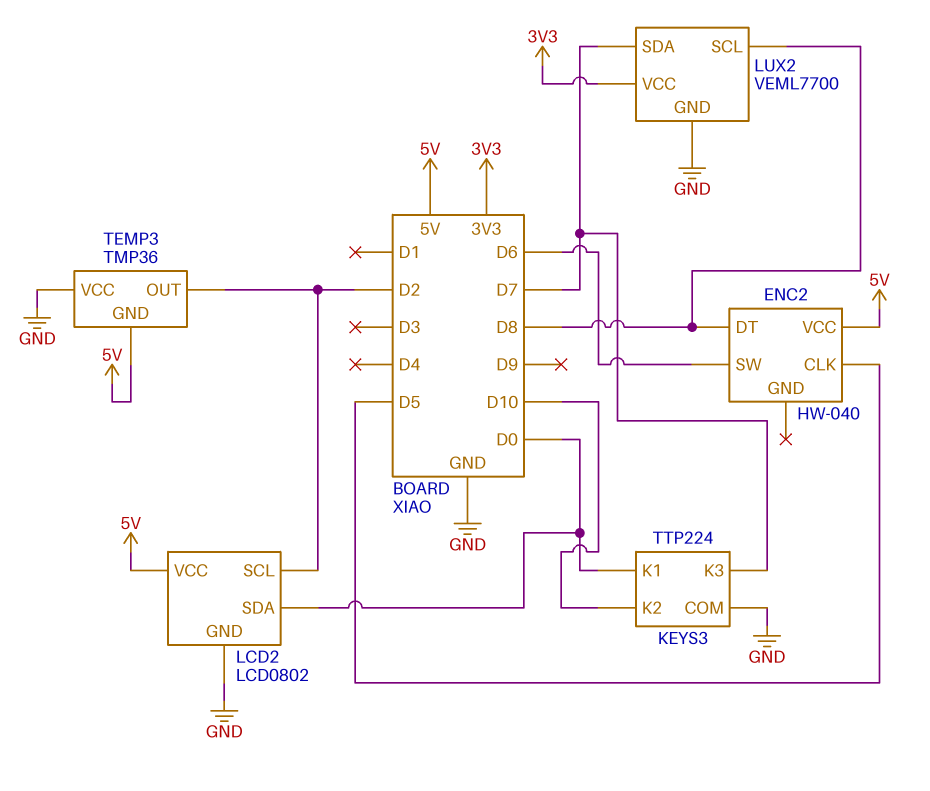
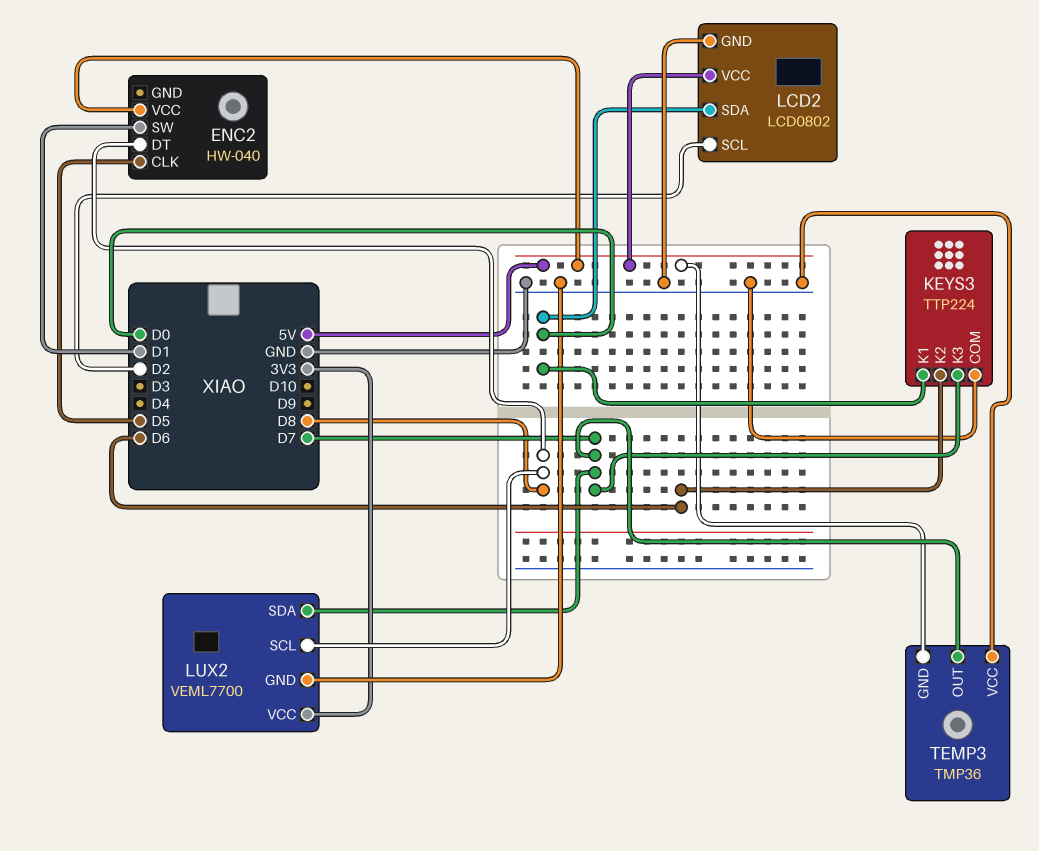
ENC2 pin SW: D6 -> D1
KEYS3 pin K2: D10 -> D6
TEMP3 pin OUT: D2 -> D7

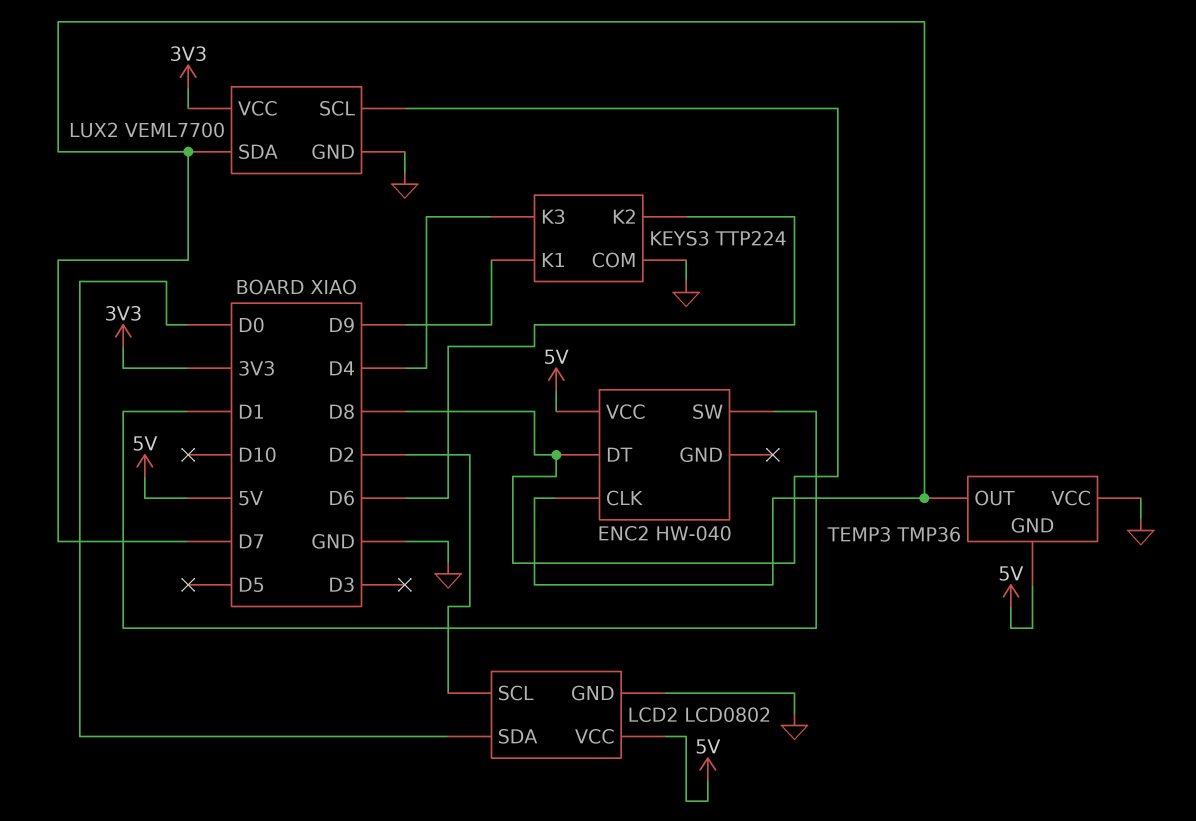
ENC2 pin CLK: D5 -> D7
KEYS3 pin K1: D0 -> D9
KEYS3 pin K3: D7 -> D4

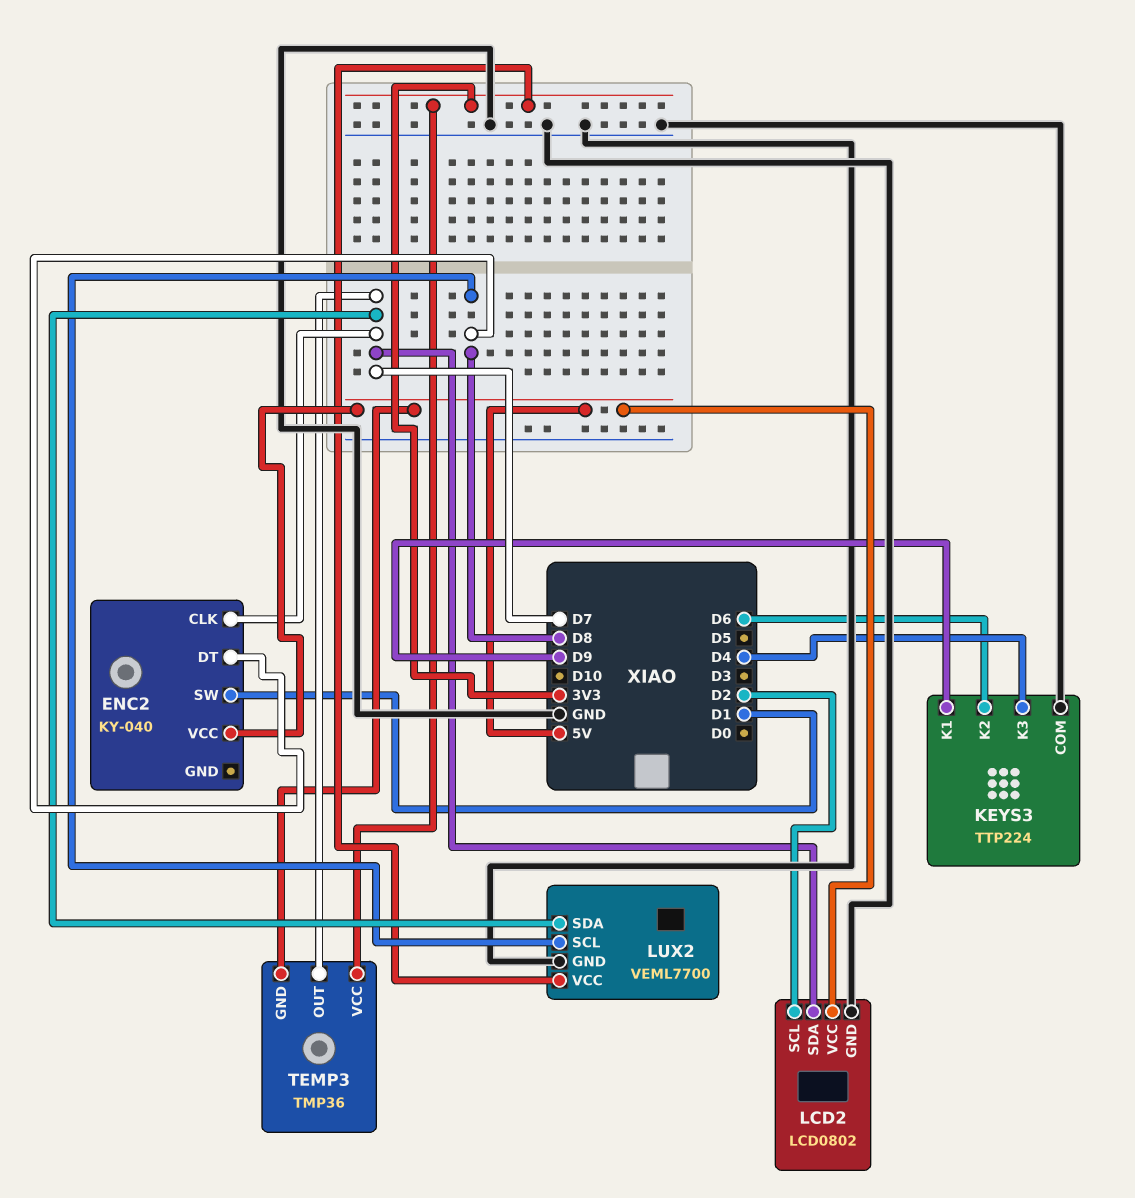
ENC2: HW-040 -> KY-040
LCD2 pin SDA: D0 -> D7
TEMP3 pin VCC: GND -> 3V3

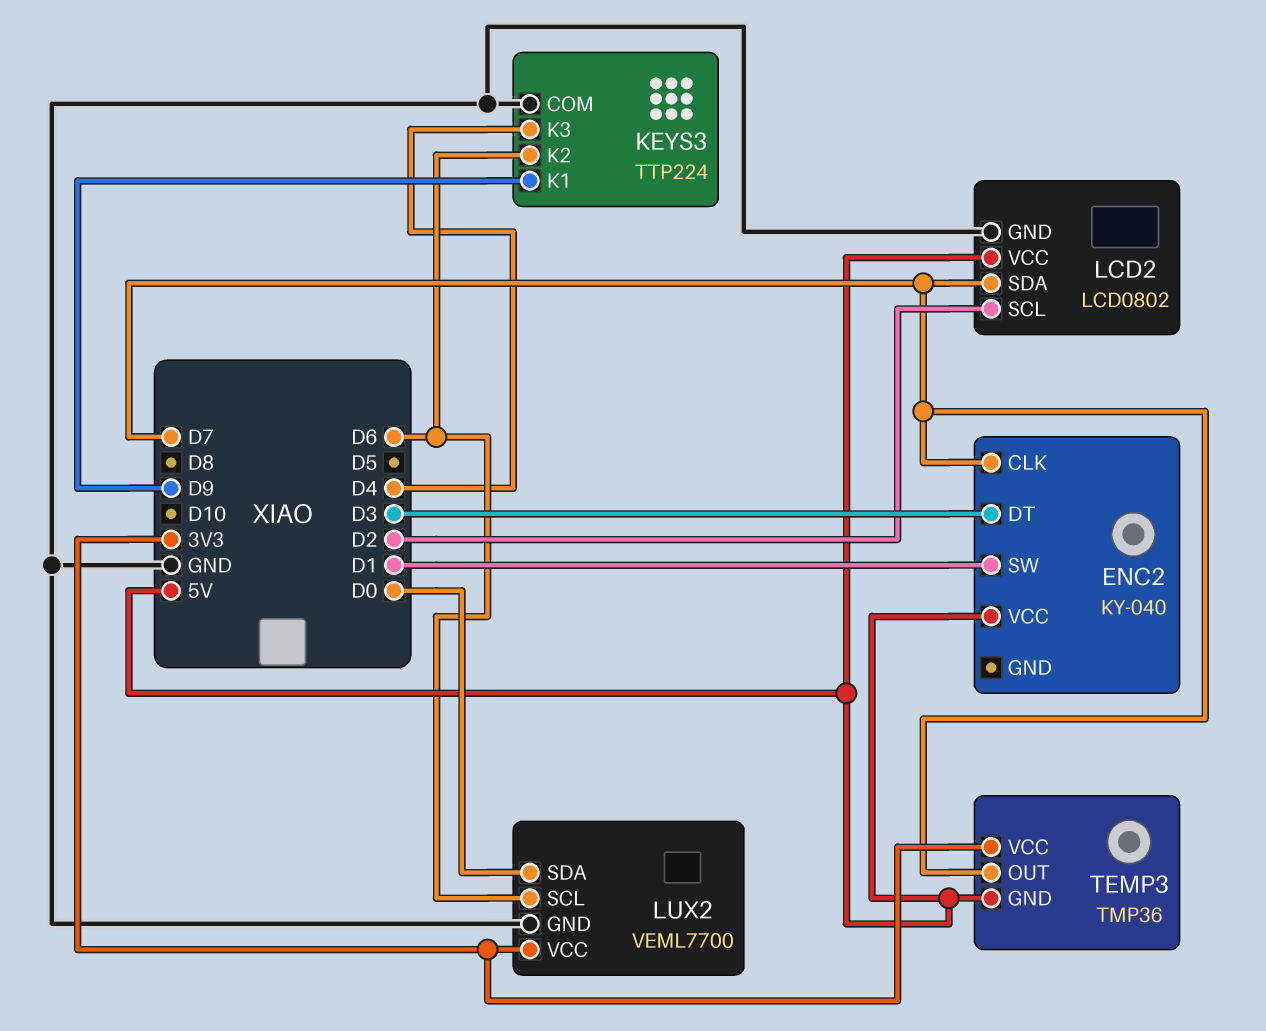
ENC2 pin DT: D8 -> D3
LUX2 pin SCL: D8 -> D6
LUX2 pin SDA: D7 -> D0

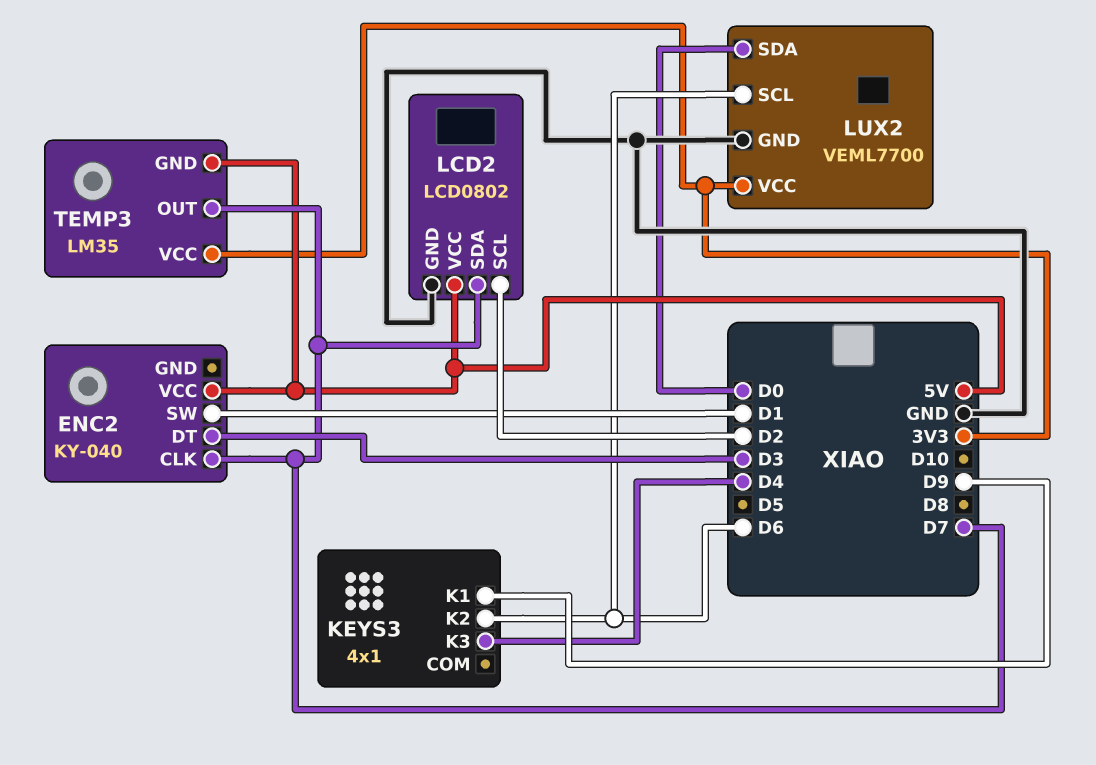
KEYS3: TTP224 -> 4x1
KEYS3 pin COM: GND -> none
TEMP3: TMP36 -> LM35

